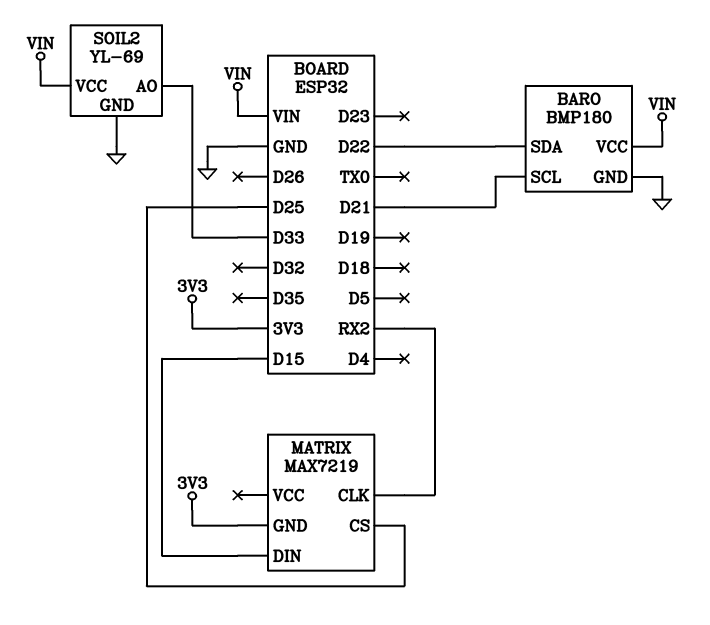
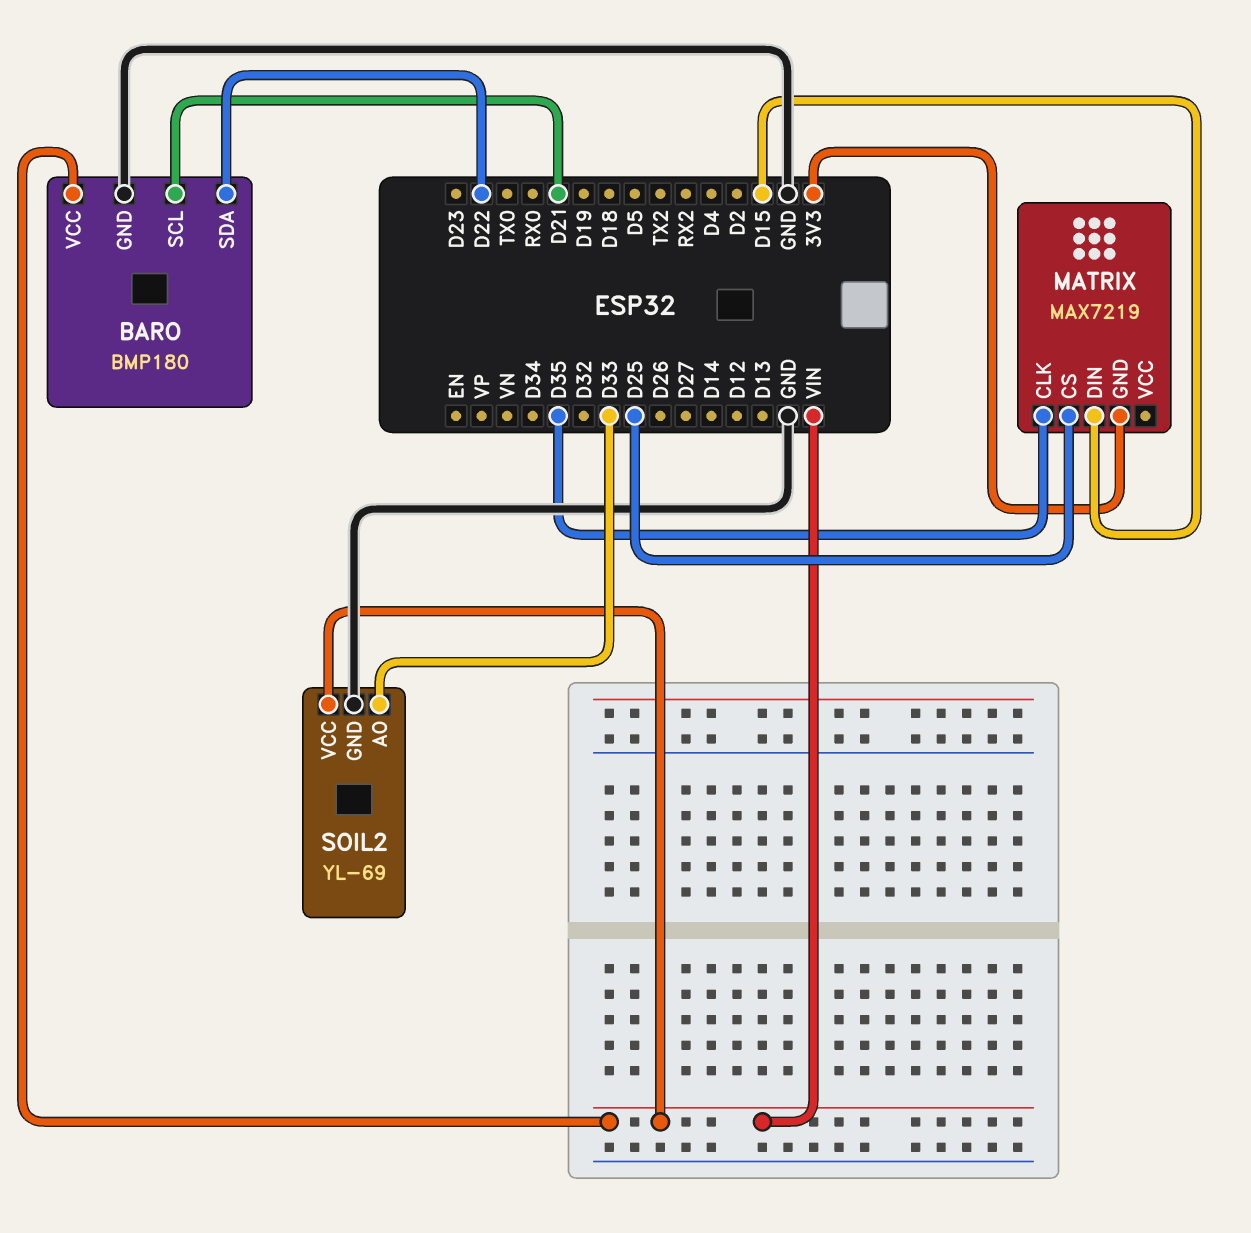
MATRIX pin CLK: RX2 -> D35

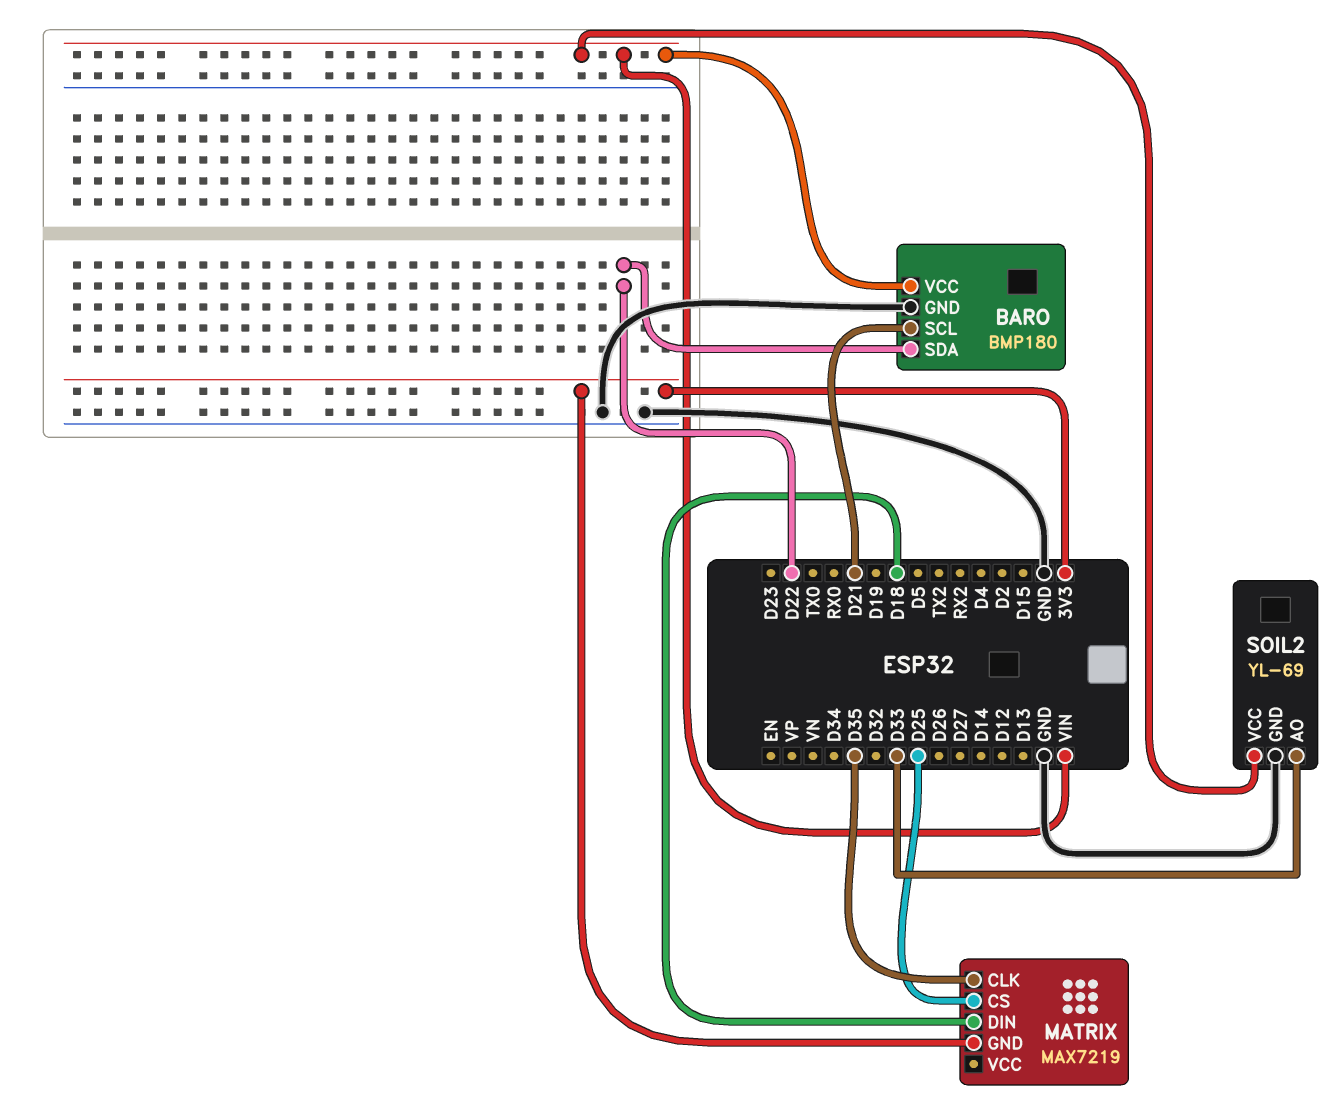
MATRIX pin DIN: D15 -> D18

